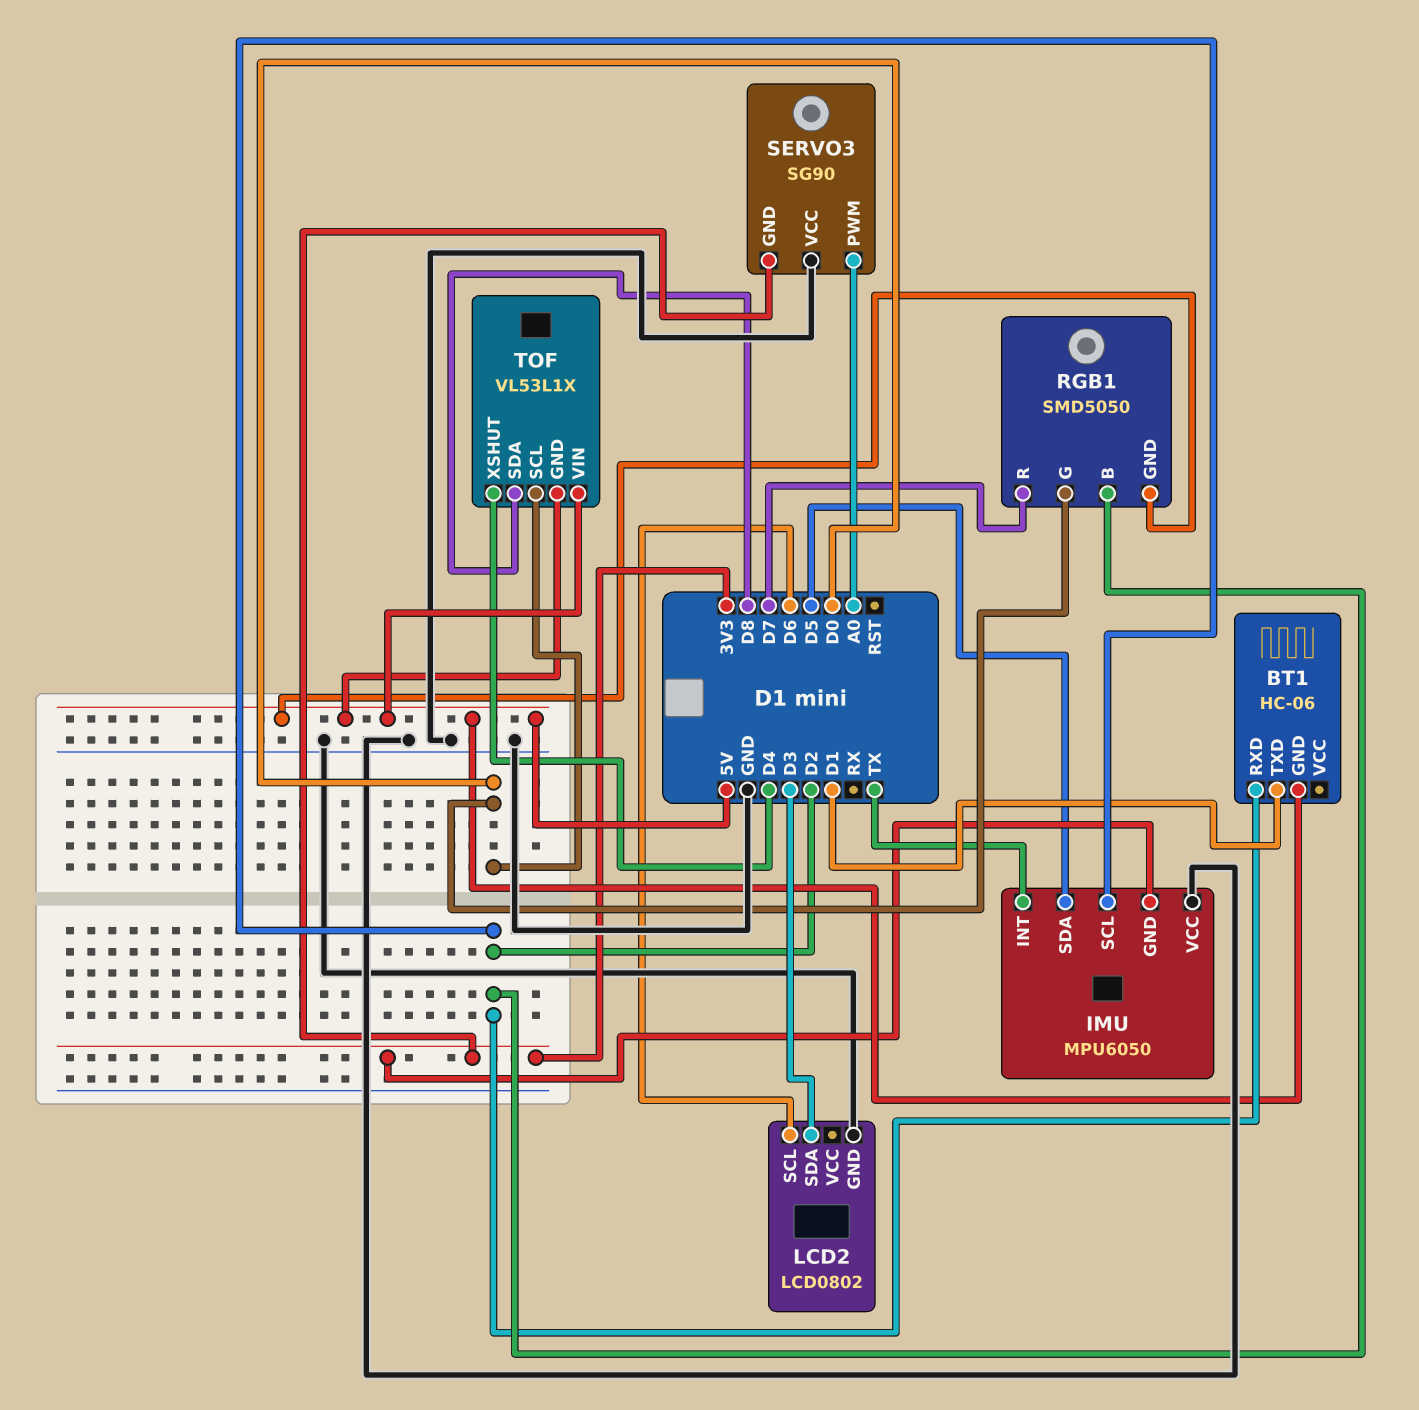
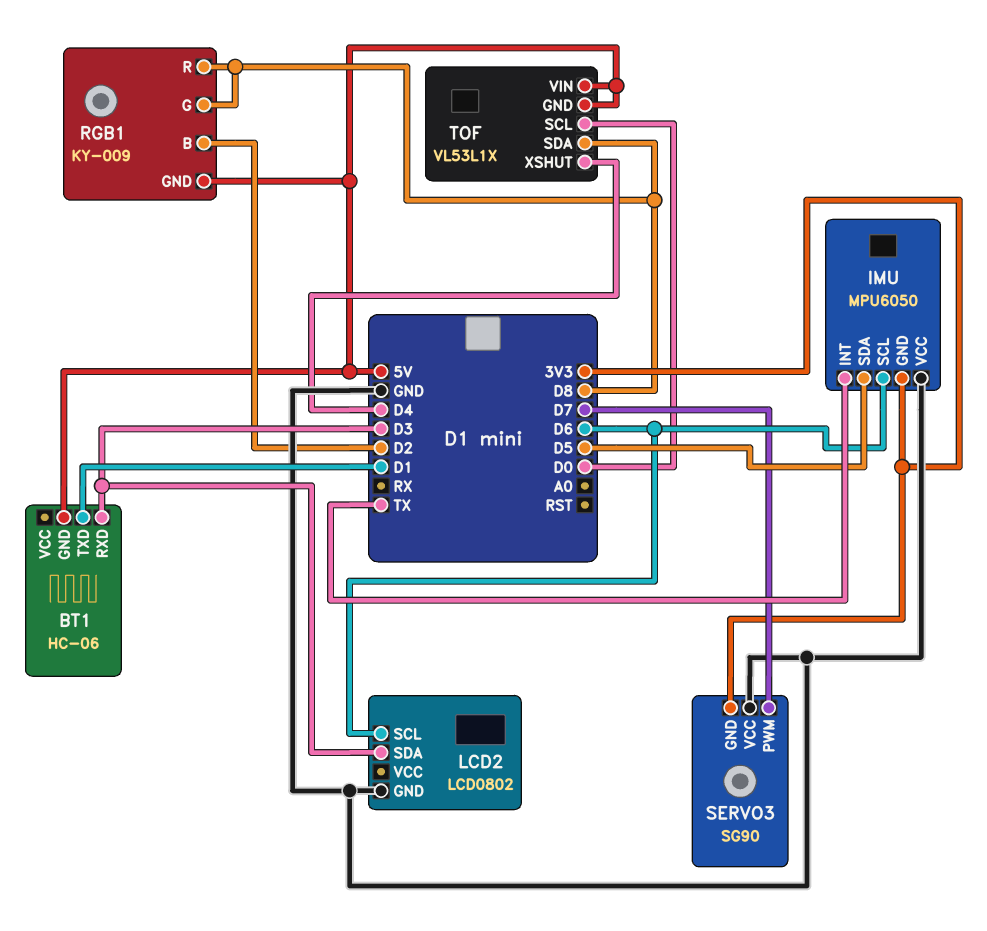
BT1 pin RXD: D2 -> D3
IMU pin SCL: D2 -> D6
RGB1: SMD5050 -> KY-009
RGB1 pin G: D0 -> D8
RGB1 pin R: D7 -> D8
SERVO3 pin PWM: A0 -> D7

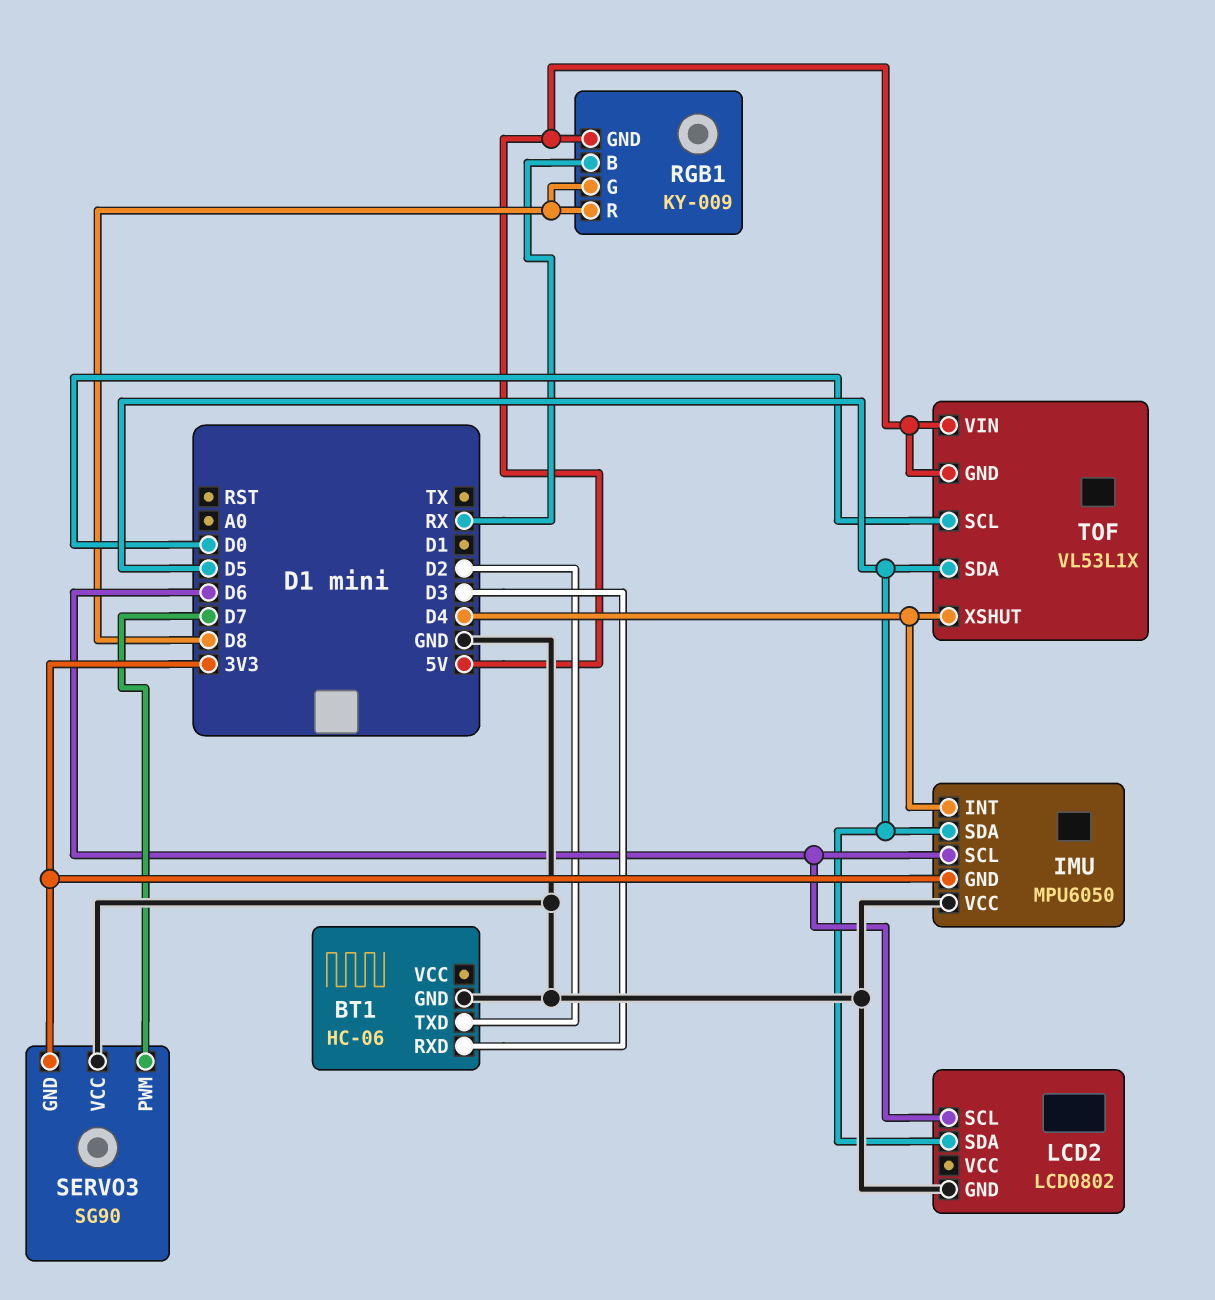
BT1 pin GND: 5V -> GND
BT1 pin TXD: D1 -> D2
IMU pin INT: TX -> D4
LCD2 pin SDA: D3 -> D5
RGB1 pin B: D2 -> RX
TOF pin SDA: D8 -> D5

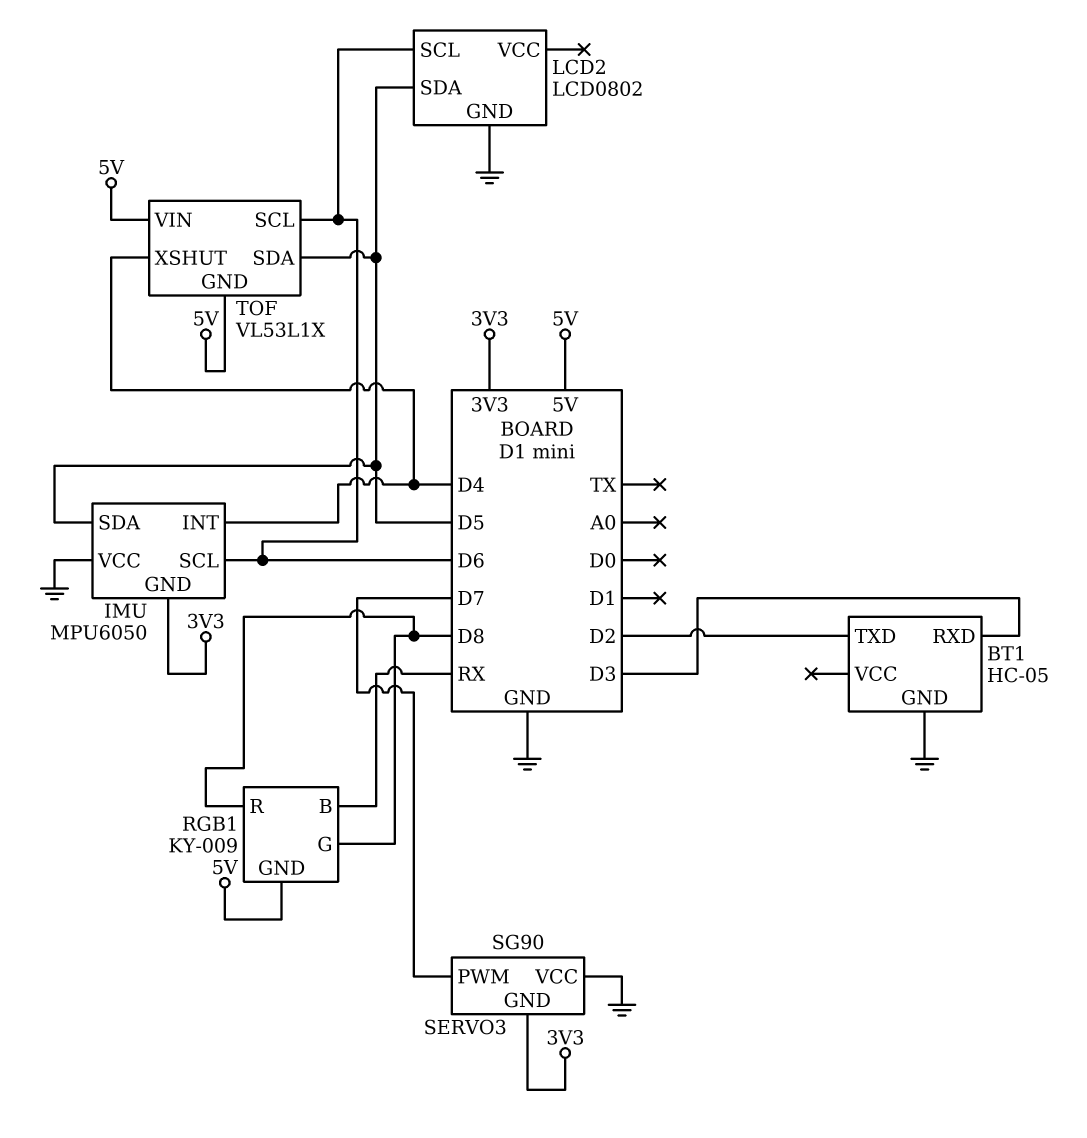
BT1: HC-06 -> HC-05
TOF pin SCL: D0 -> D6

